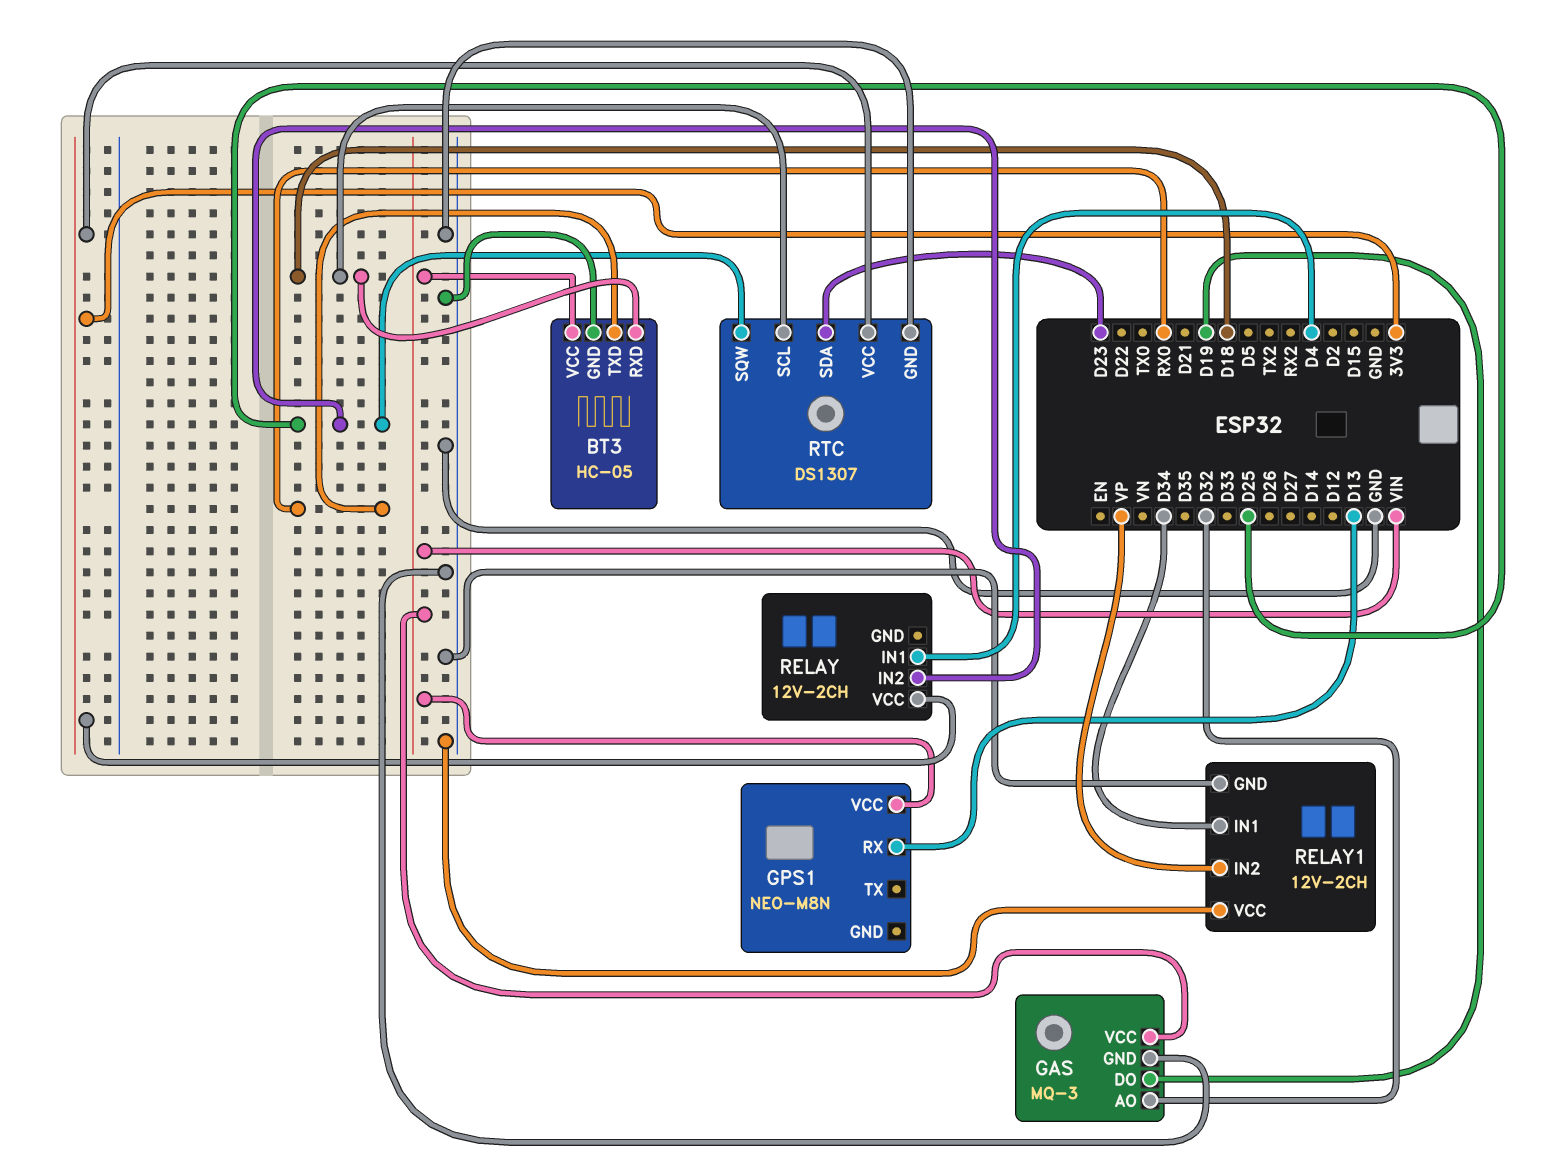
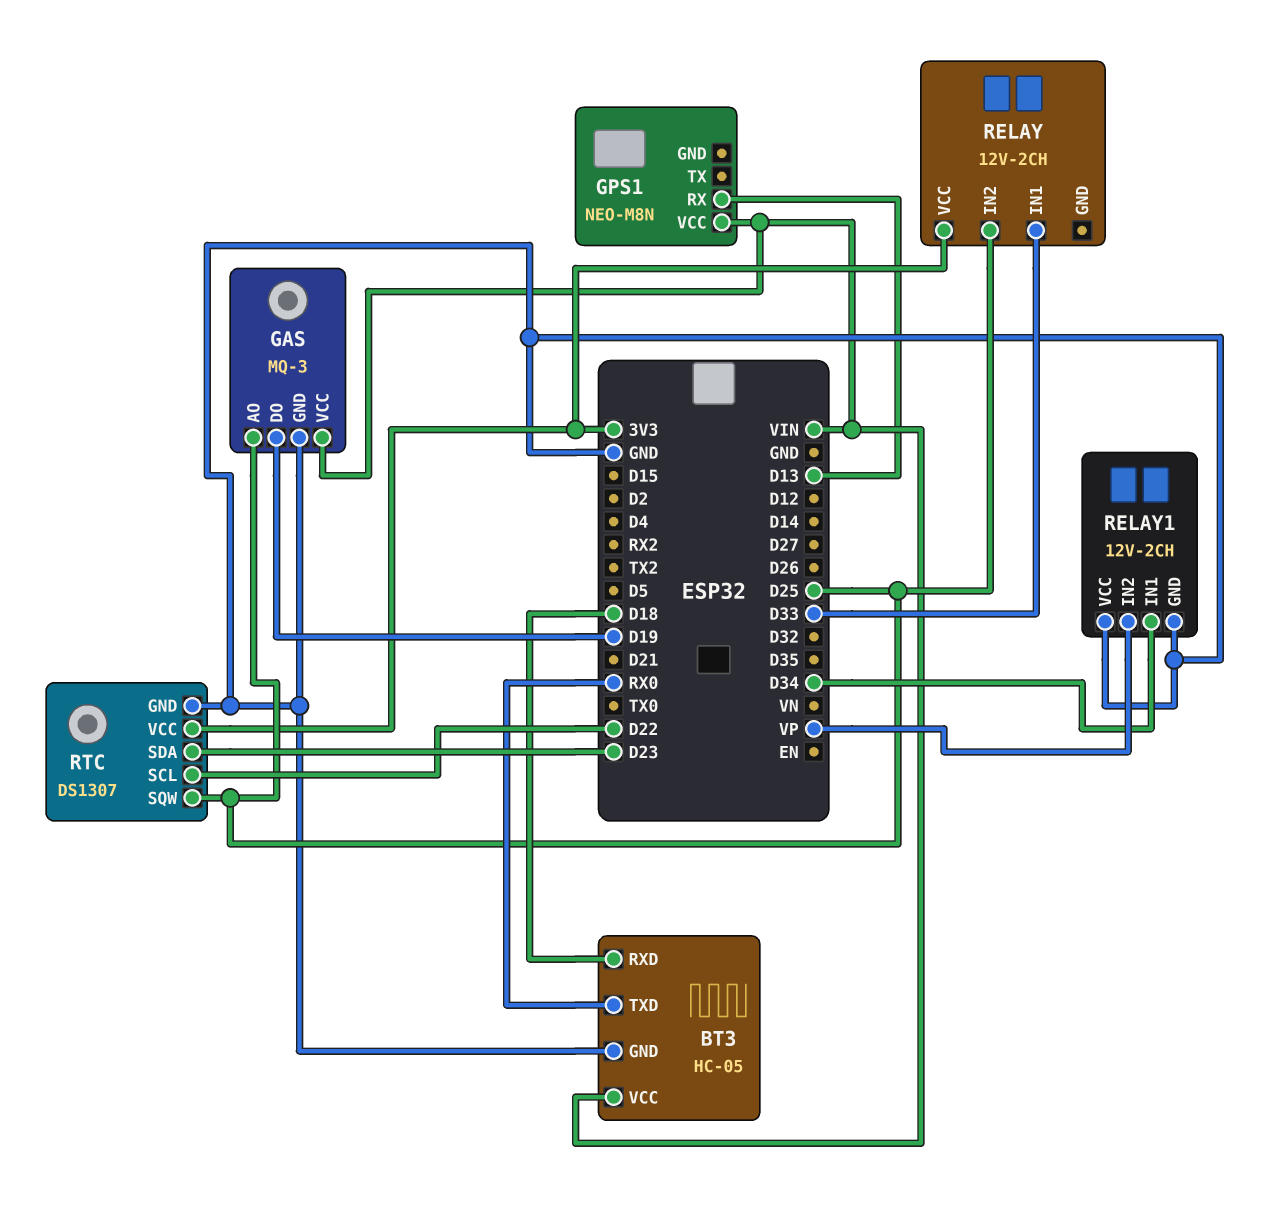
GAS pin AO: D32 -> D25
RELAY pin IN1: D4 -> D33
RTC pin SCL: D18 -> D22

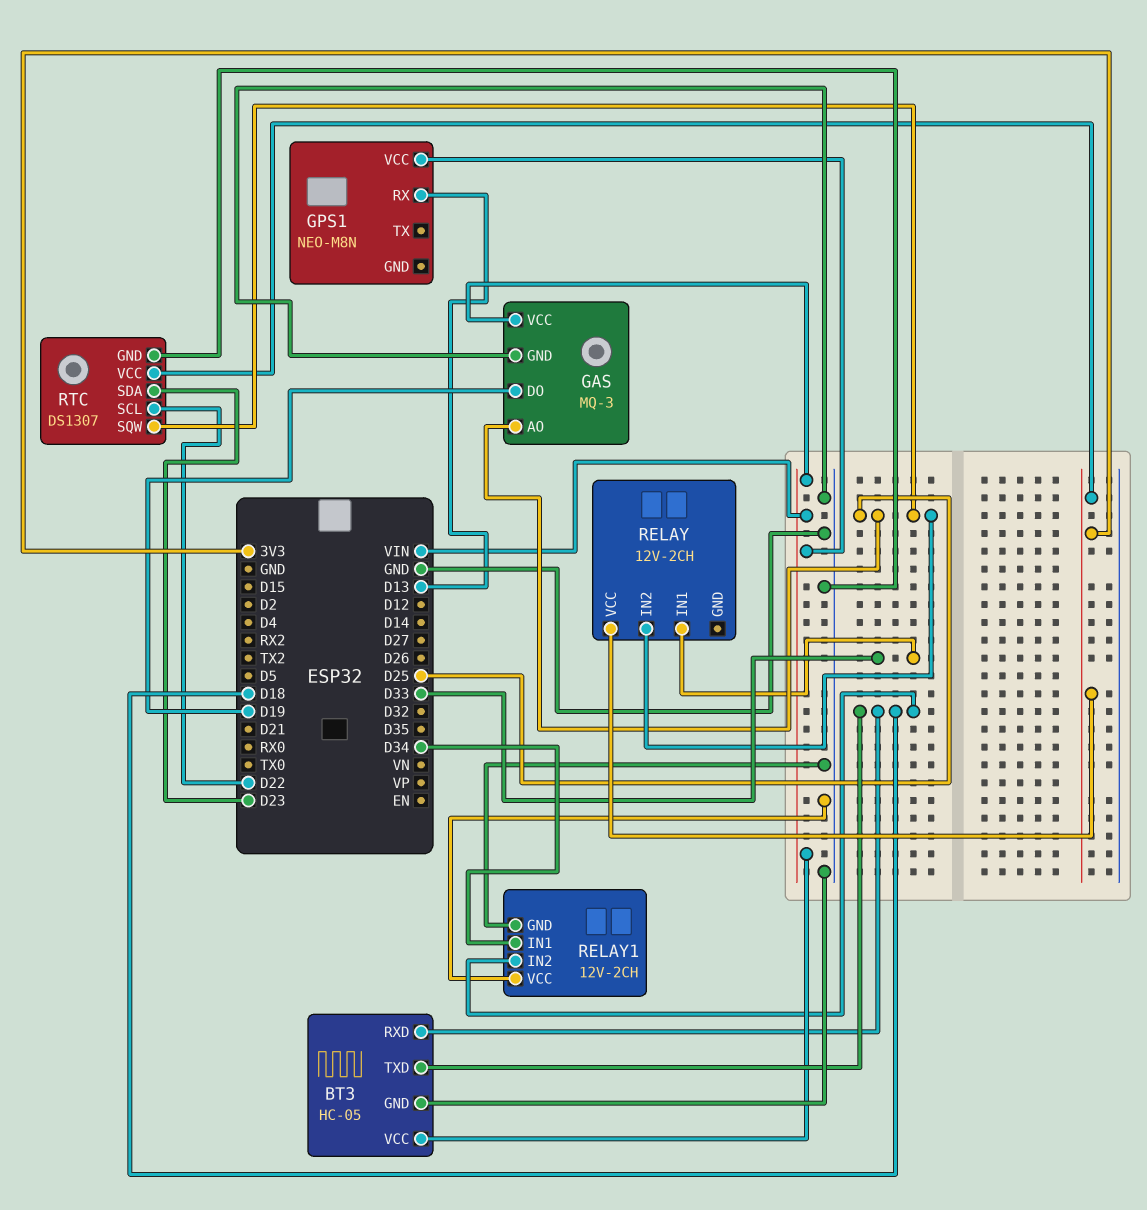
BT3 pin TXD: RX0 -> D18
RELAY1 pin IN2: VP -> D18

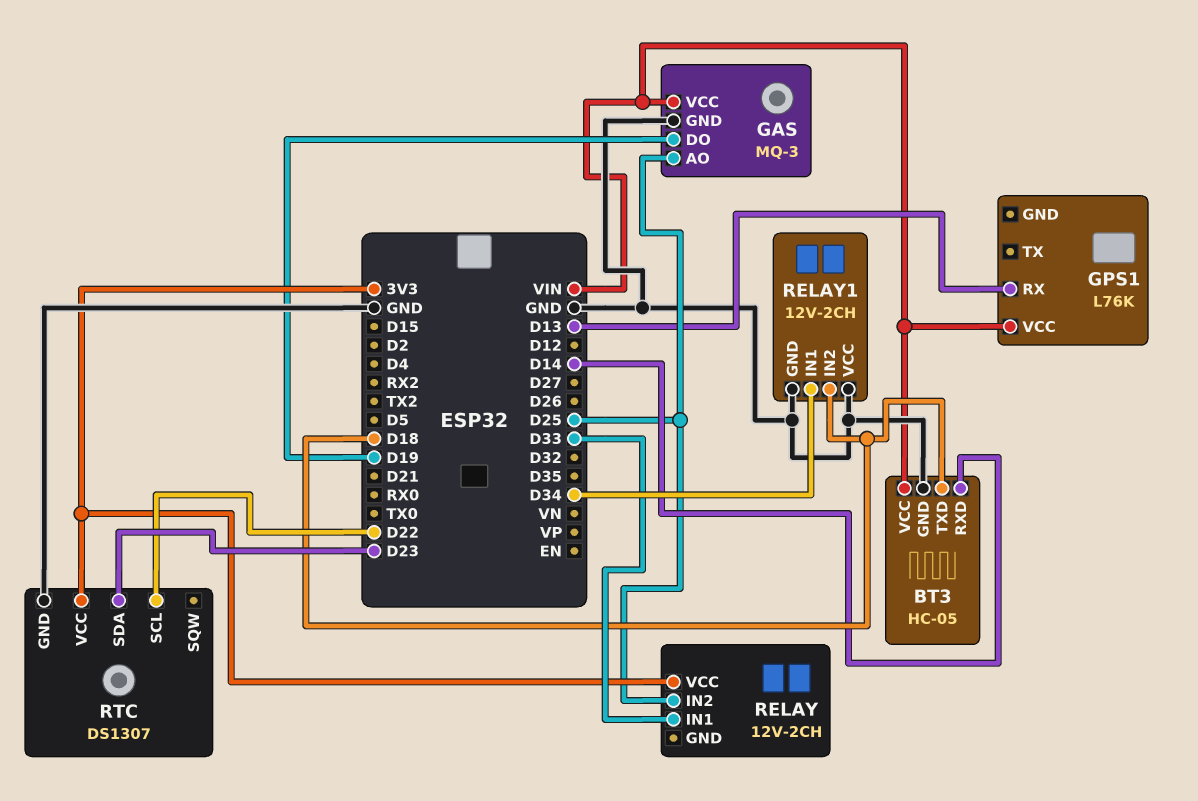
BT3 pin RXD: D18 -> D14
GPS1: NEO-M8N -> L76K
RTC pin SQW: D25 -> none

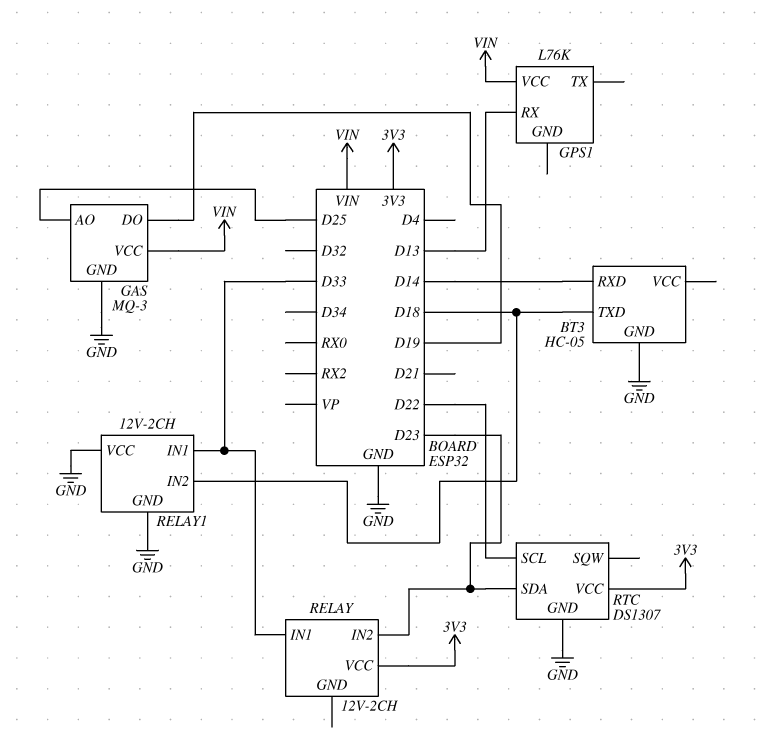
BT3 pin VCC: VIN -> none
RELAY pin IN2: D25 -> D23
RELAY1 pin IN1: D34 -> D33

